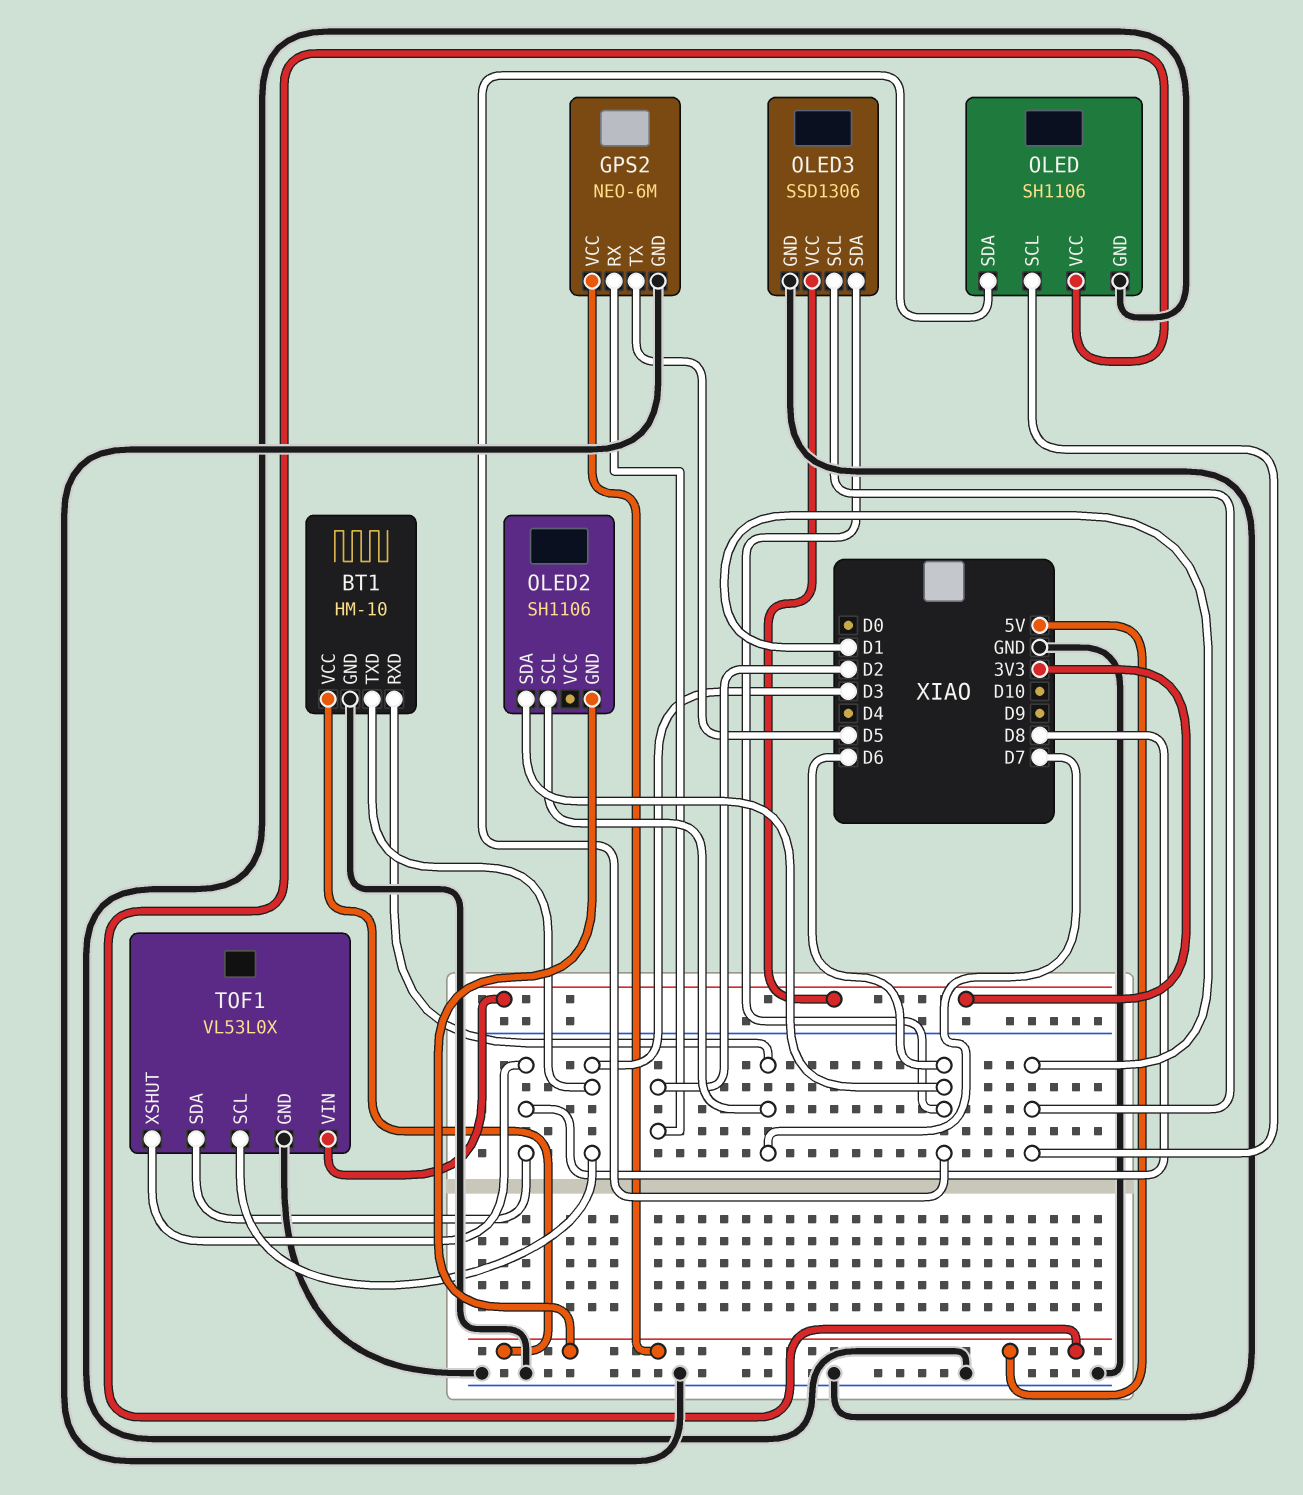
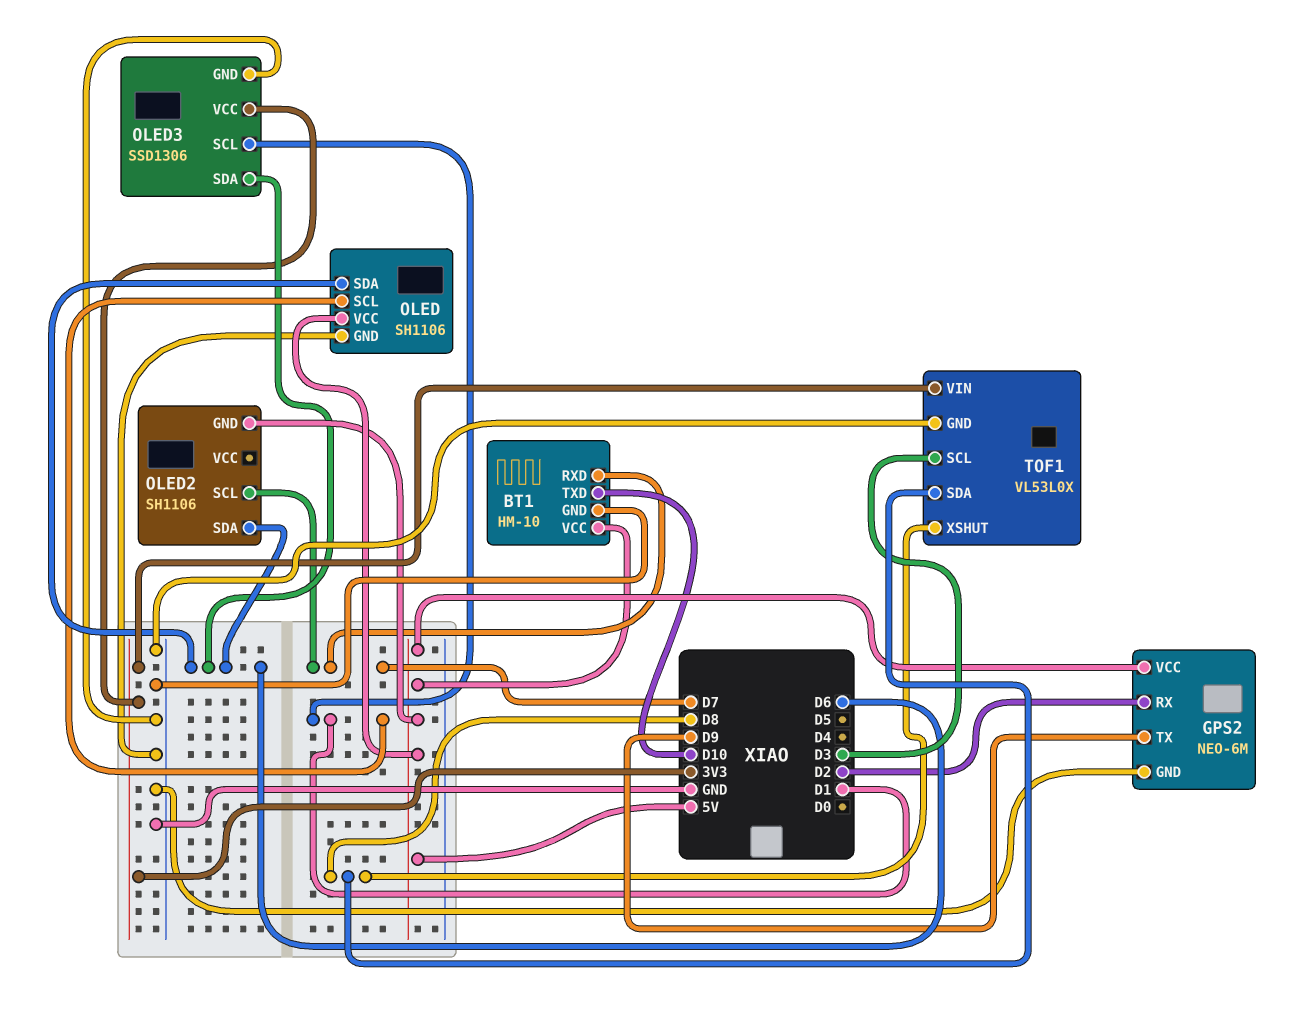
BT1 pin TXD: D3 -> D10
GPS2 pin TX: D5 -> D9

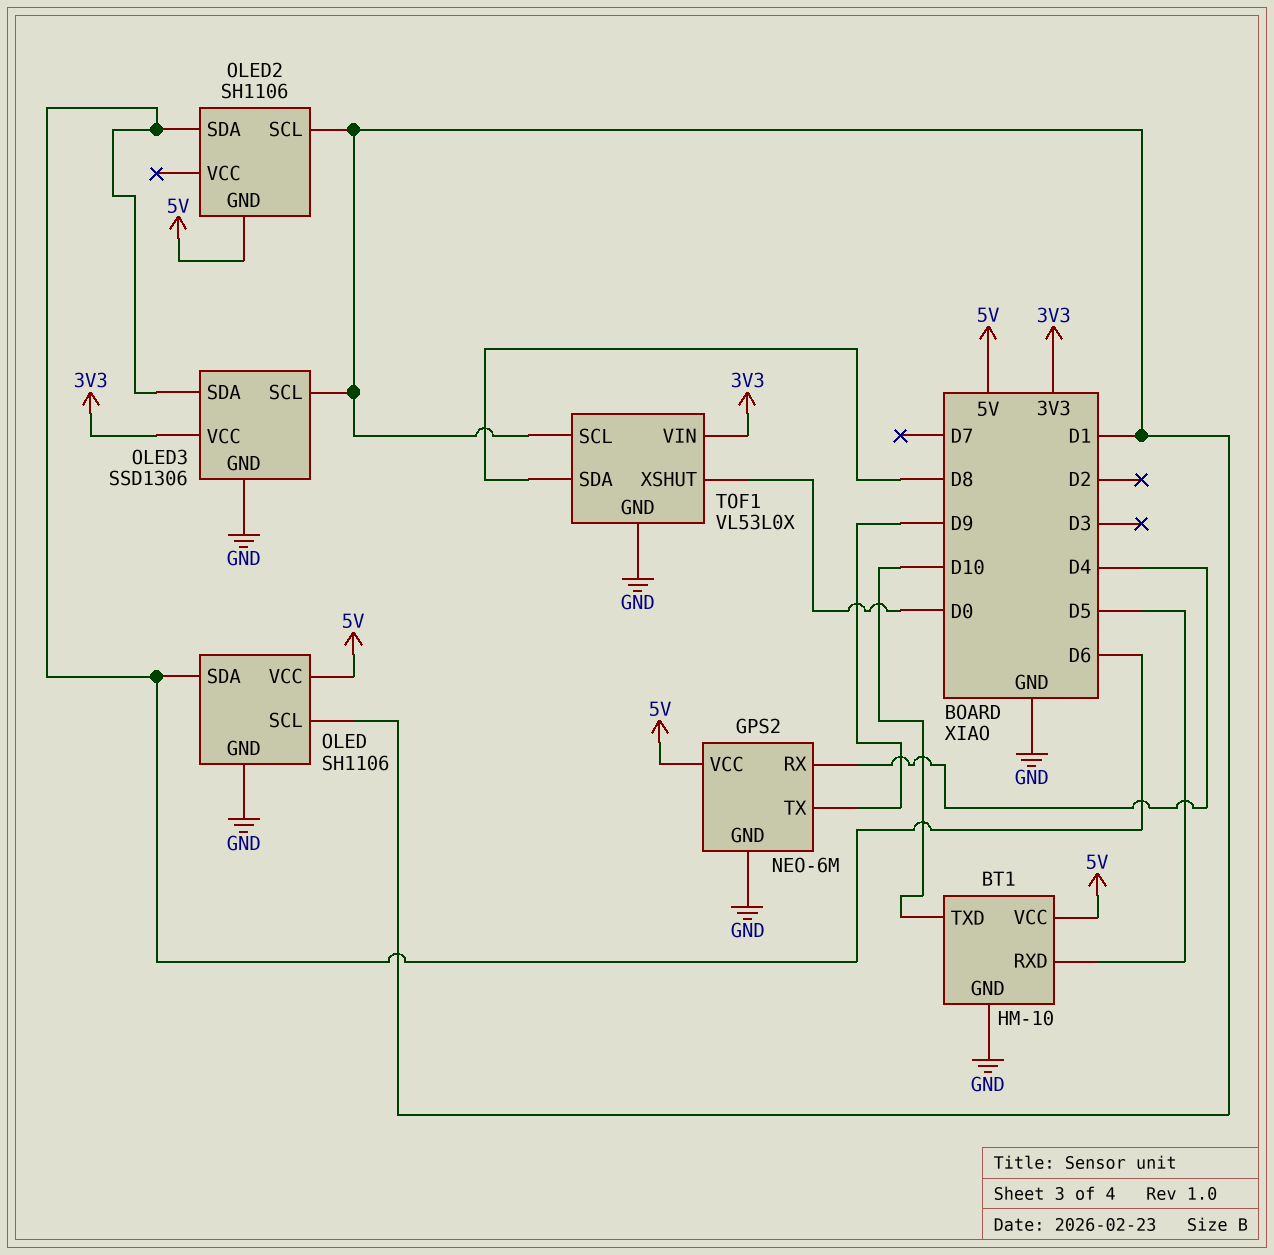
BT1 pin RXD: D7 -> D5
GPS2 pin RX: D2 -> D4
OLED2 pin SCL: D7 -> D1
TOF1 pin SCL: D3 -> D1
TOF1 pin XSHUT: D8 -> D0

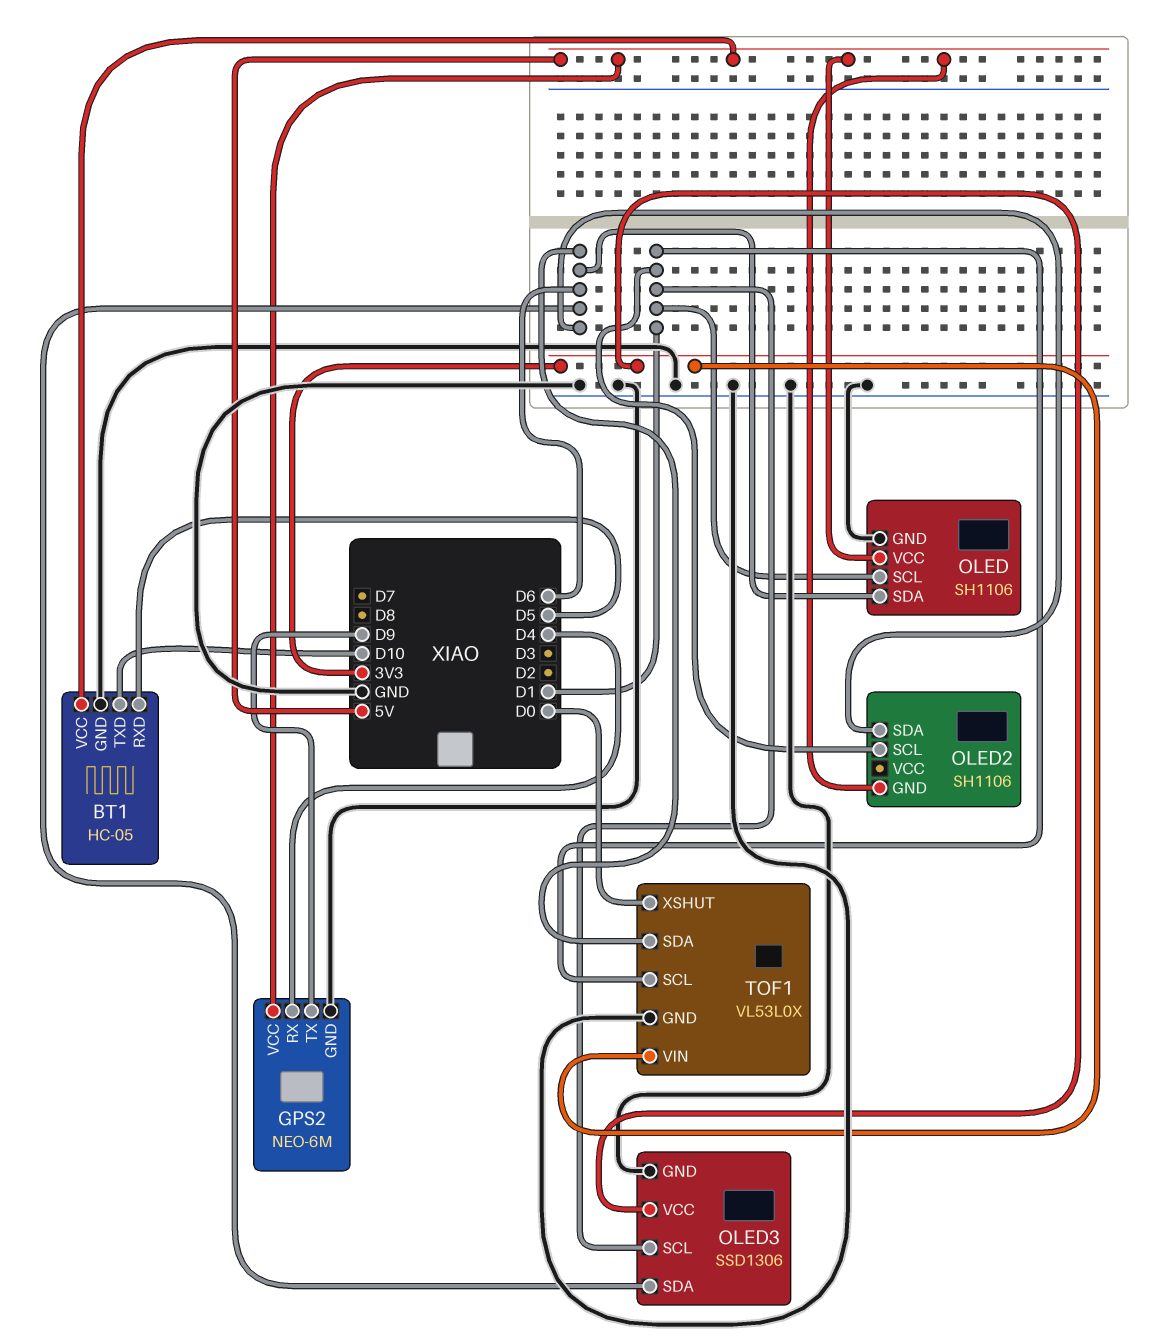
BT1: HM-10 -> HC-05
TOF1 pin SDA: D8 -> D6

